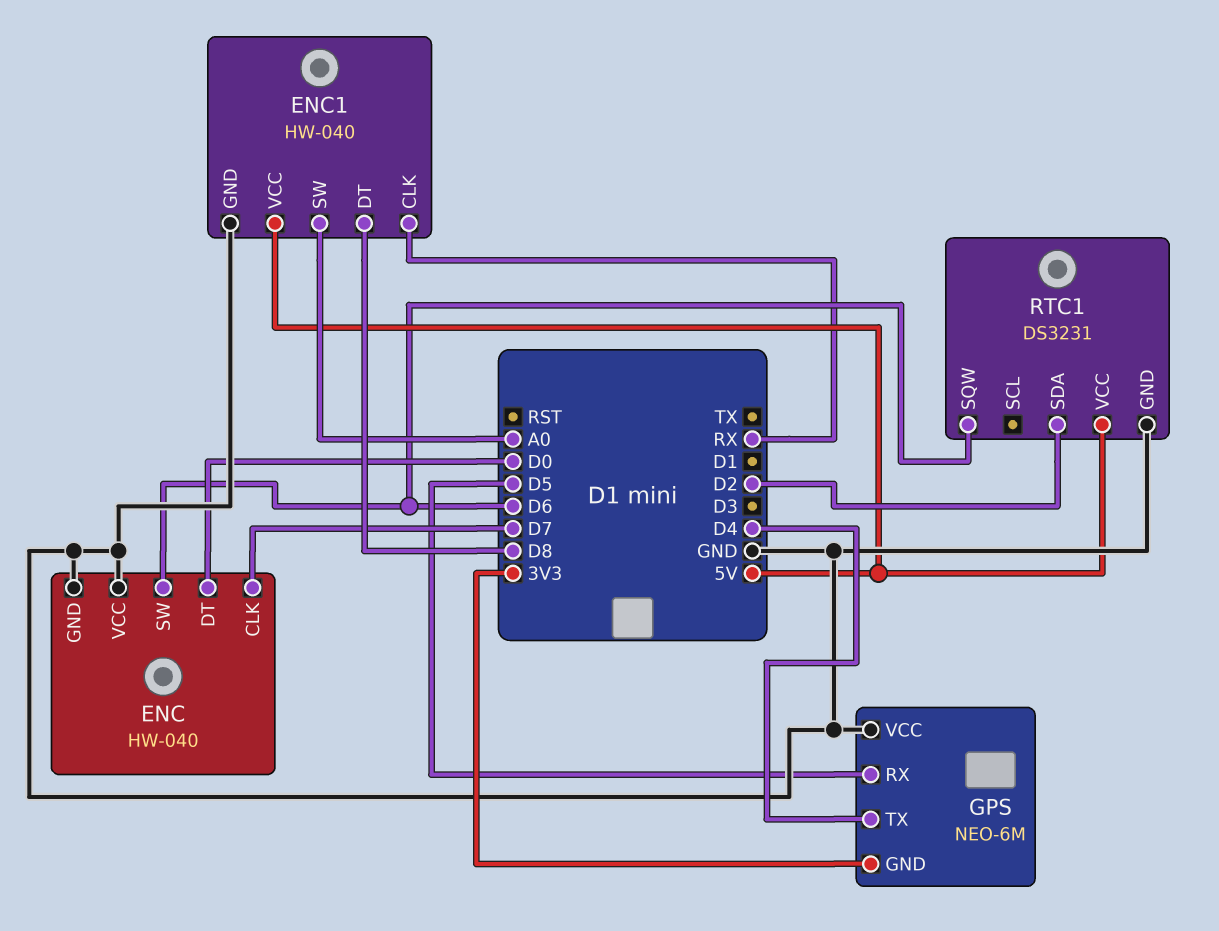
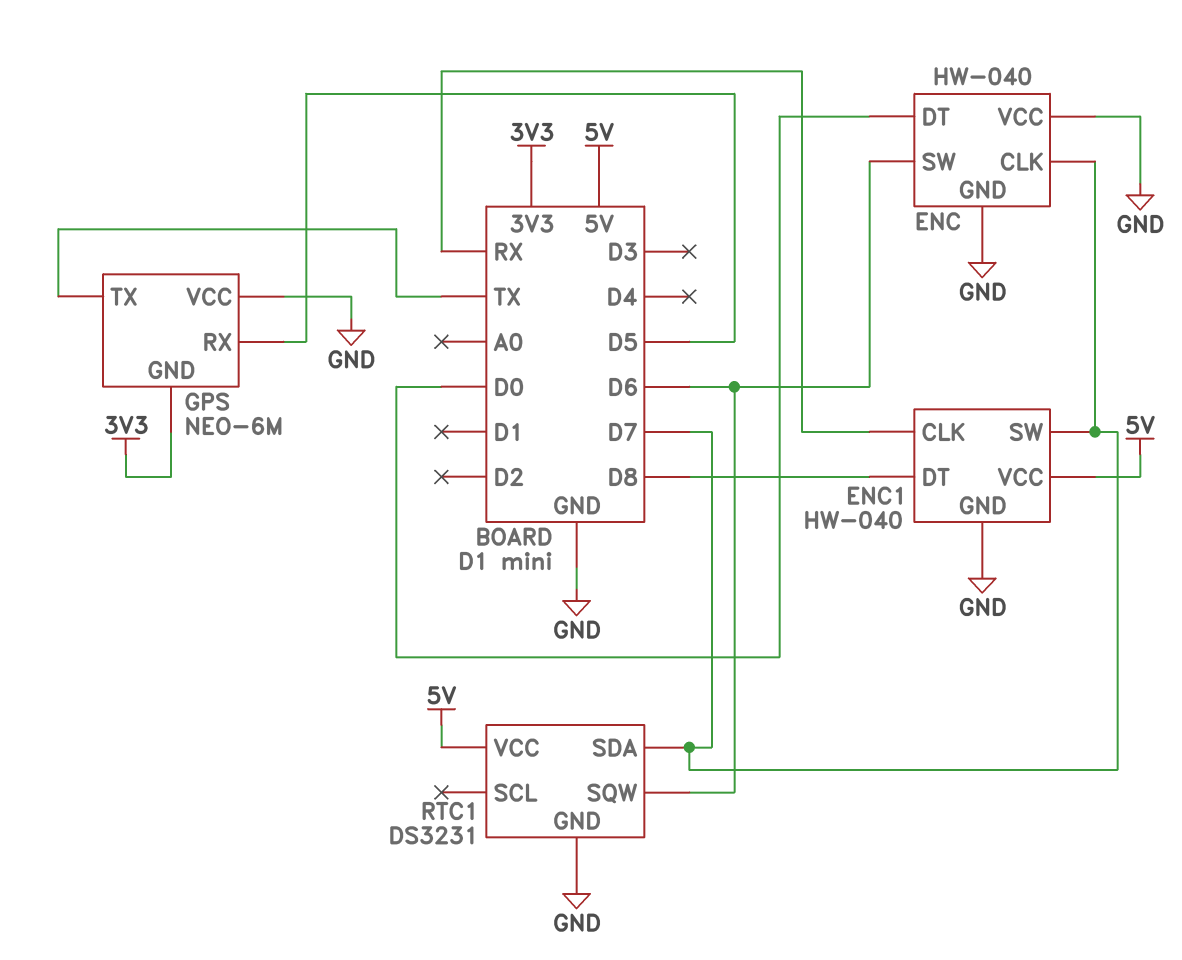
ENC1 pin SW: A0 -> D7
GPS pin TX: D4 -> TX
RTC1 pin SDA: D2 -> D7

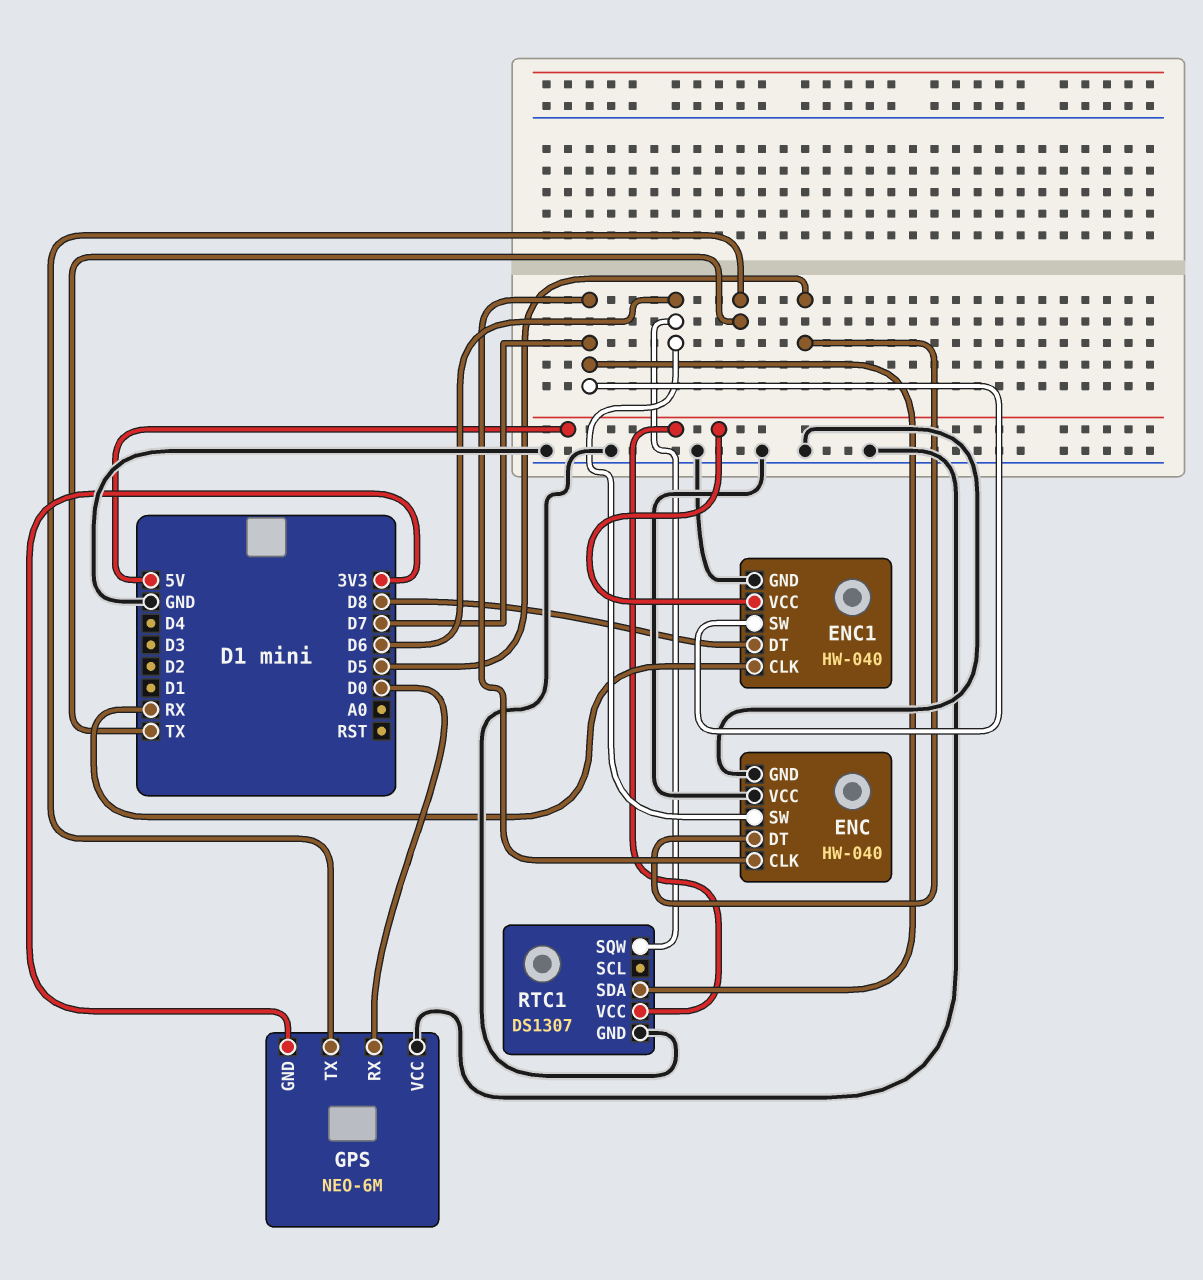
ENC pin DT: D0 -> D5
GPS pin RX: D5 -> D0
RTC1: DS3231 -> DS1307

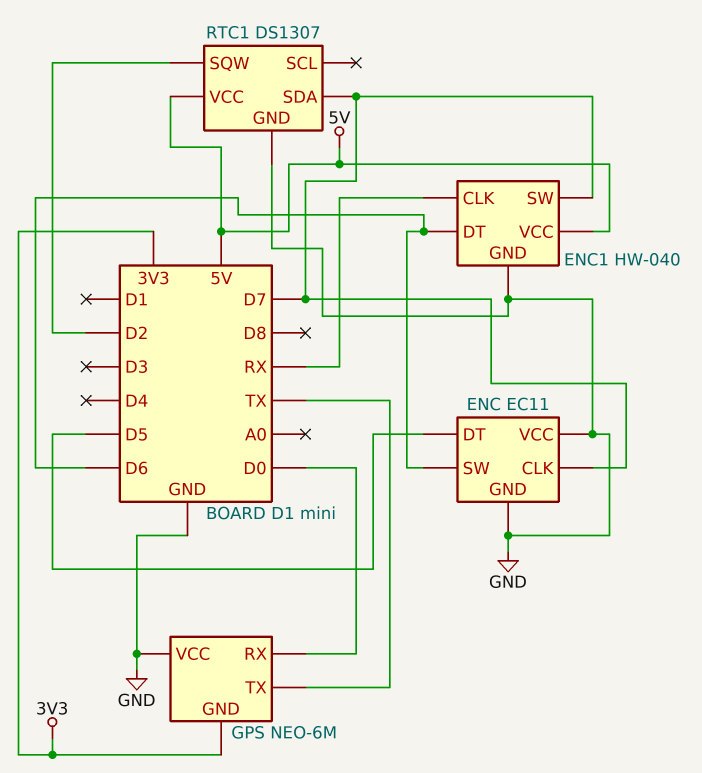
ENC: HW-040 -> EC11
ENC1 pin DT: D8 -> D6
RTC1 pin SQW: D6 -> D2

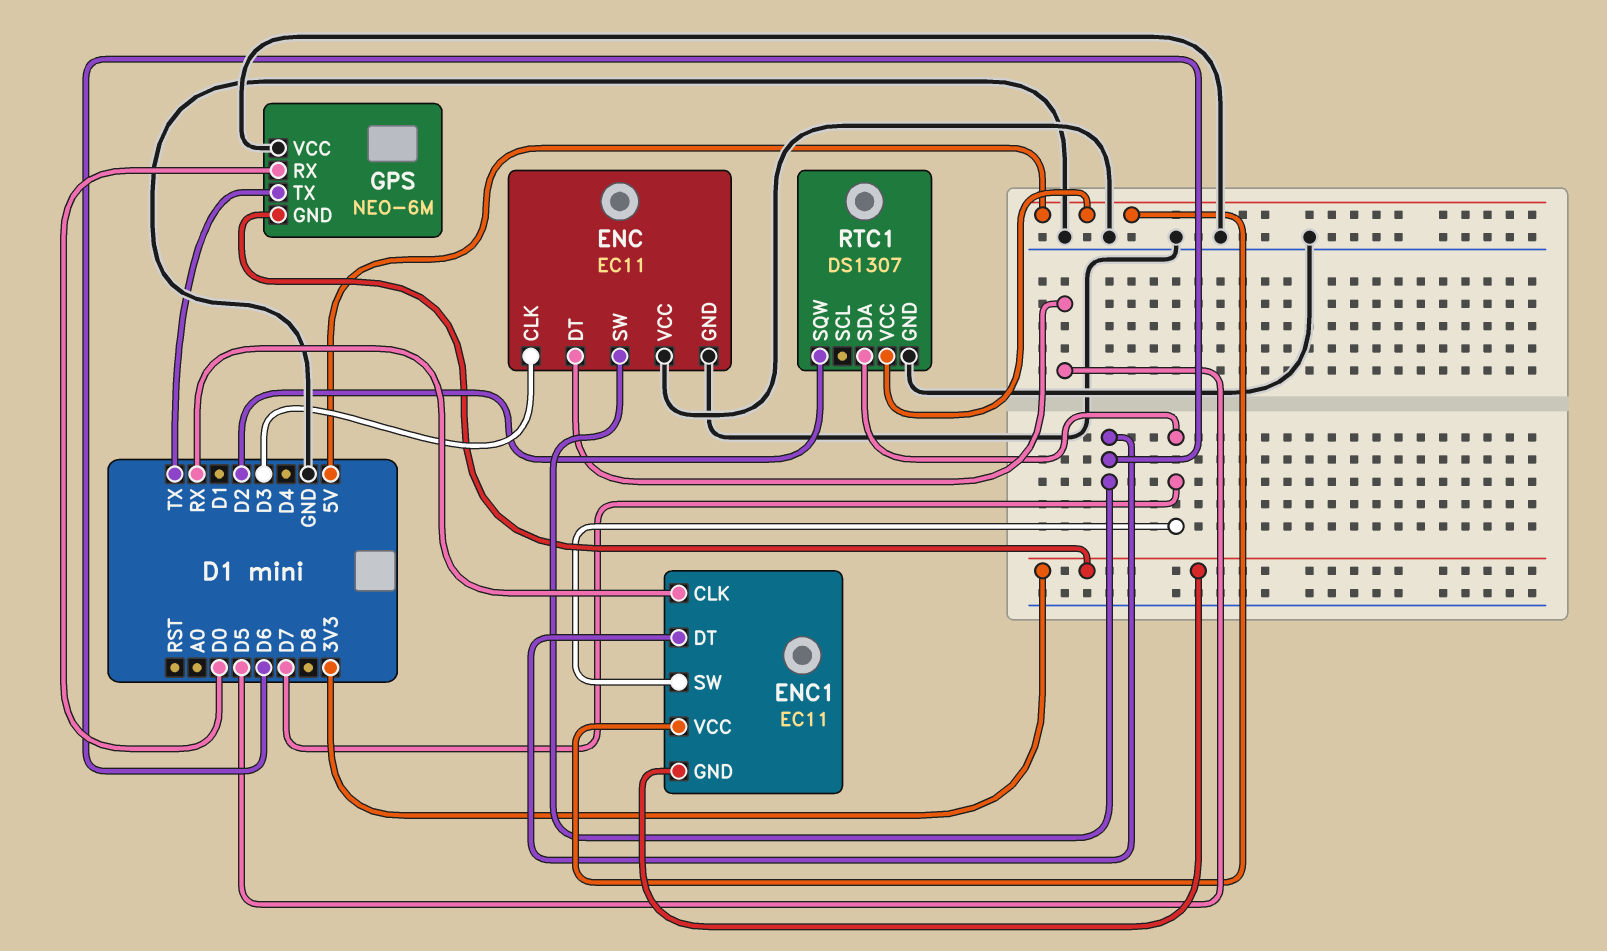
ENC pin CLK: D7 -> D3
ENC1: HW-040 -> EC11
ENC1 pin GND: GND -> 3V3

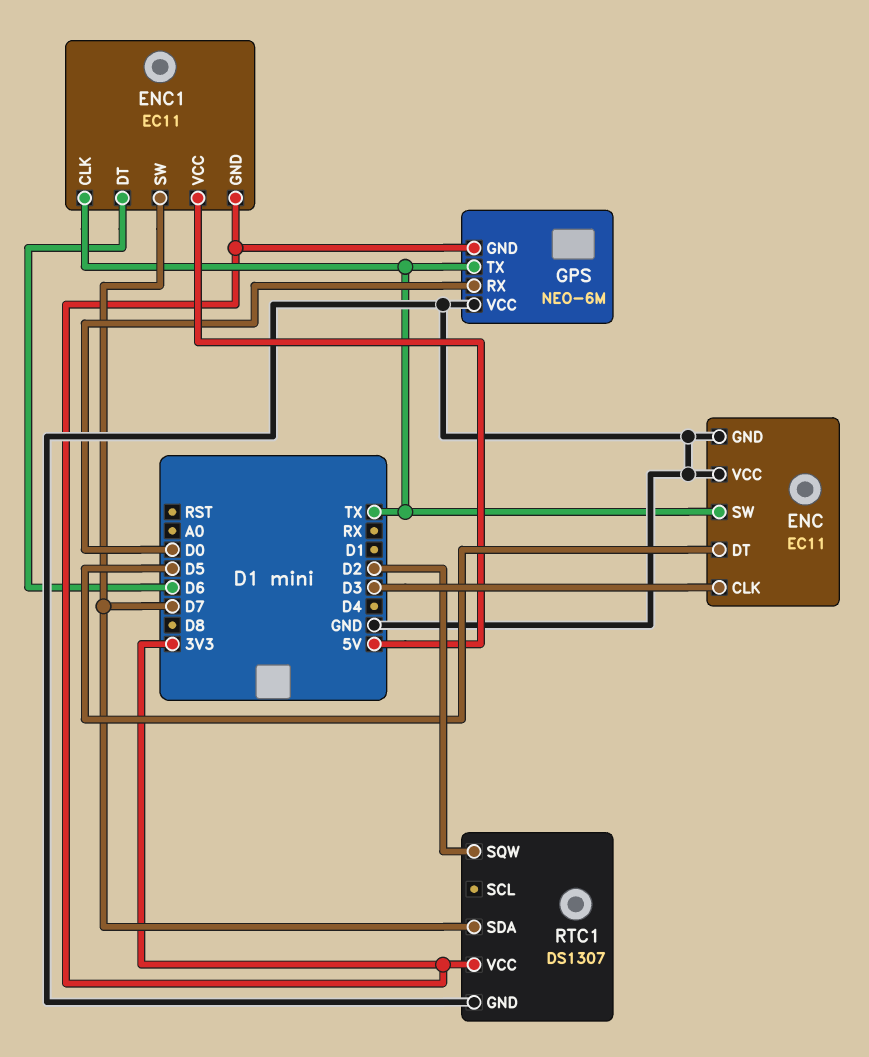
ENC pin SW: D6 -> TX
ENC1 pin CLK: RX -> TX
RTC1 pin VCC: 5V -> 3V3

